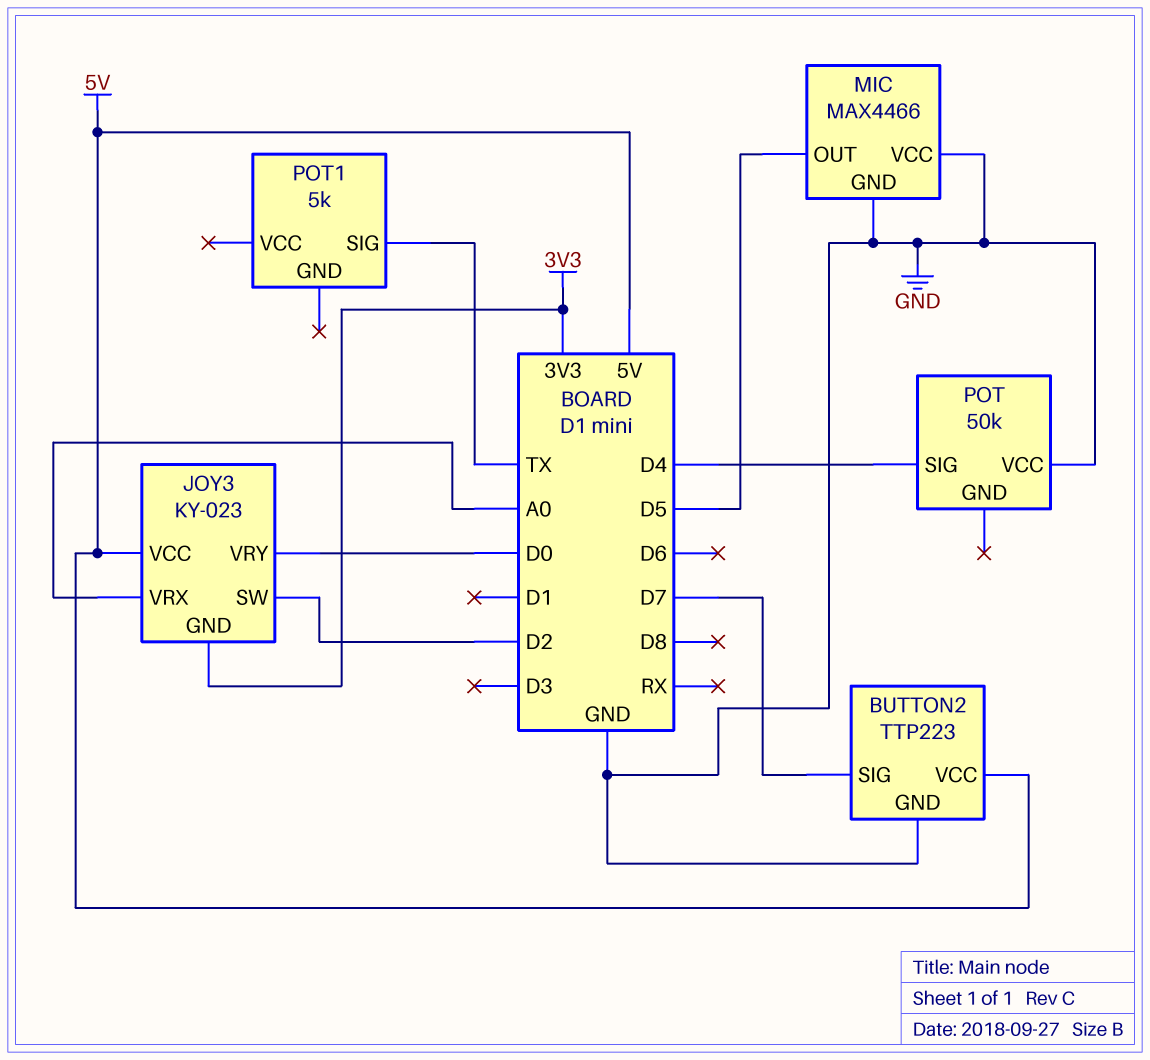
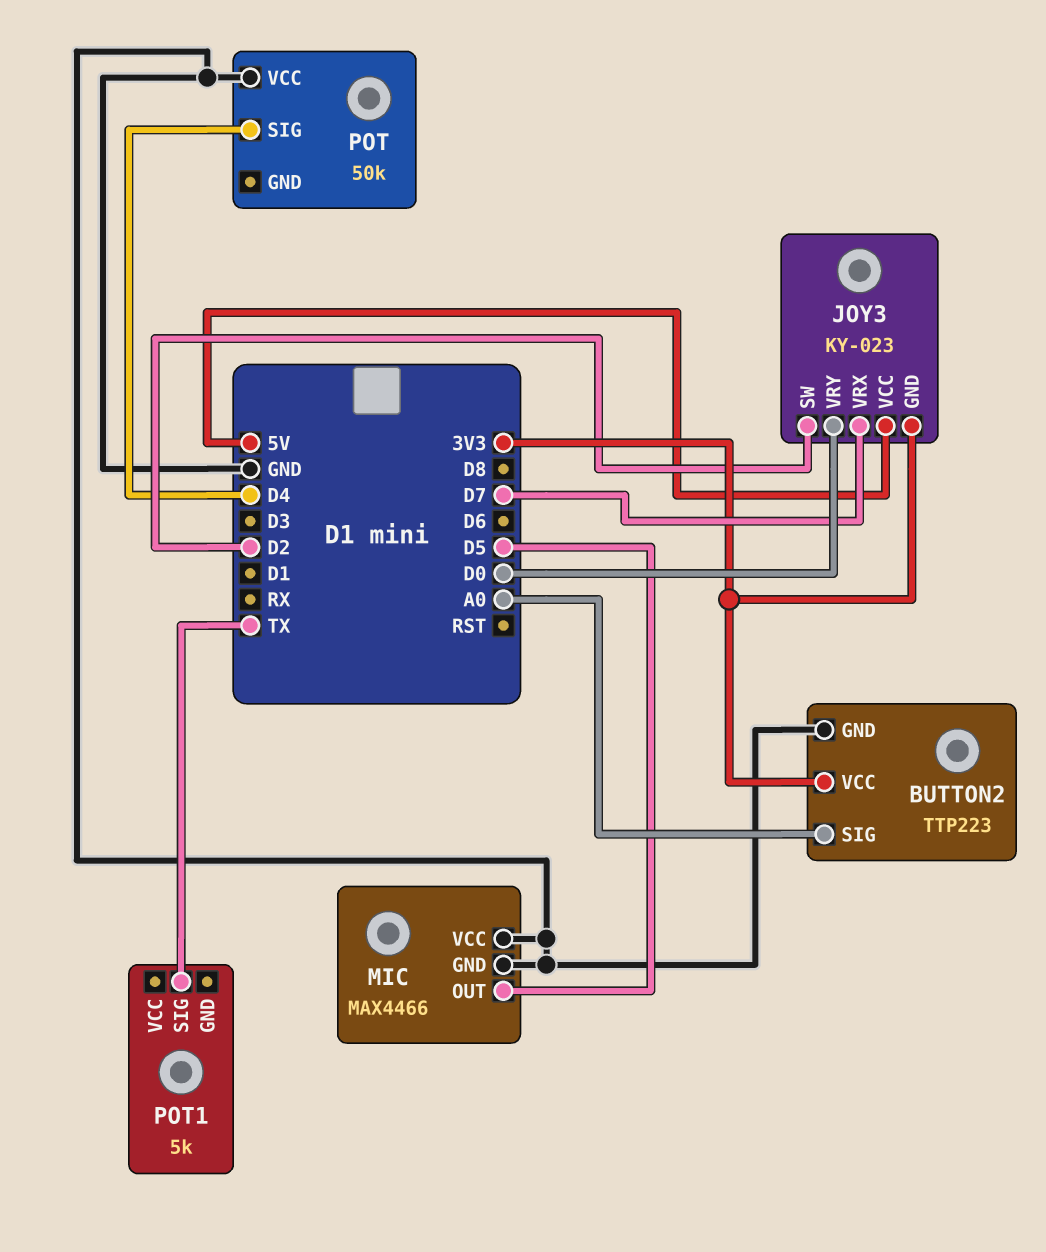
BUTTON2 pin SIG: D7 -> A0
BUTTON2 pin VCC: 5V -> 3V3
JOY3 pin VRX: A0 -> D7

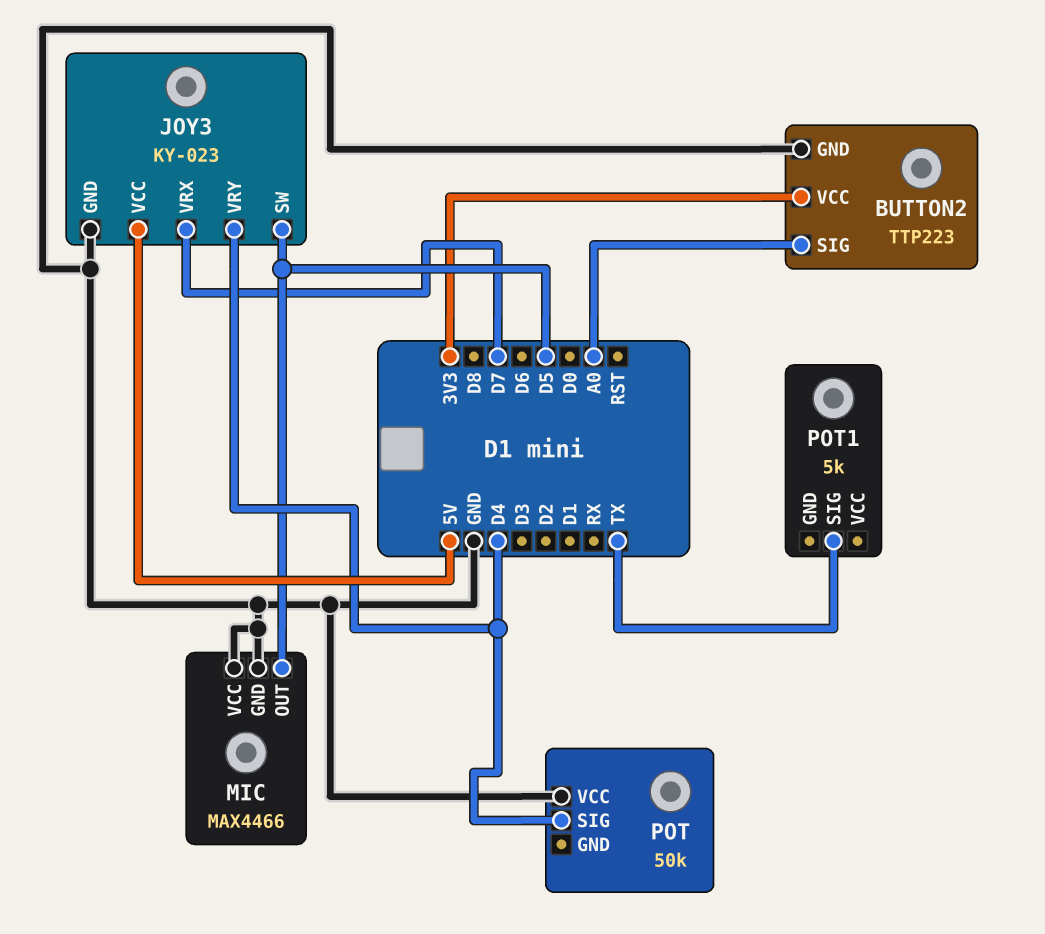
JOY3 pin GND: 3V3 -> GND
JOY3 pin SW: D2 -> D5
JOY3 pin VRY: D0 -> D4

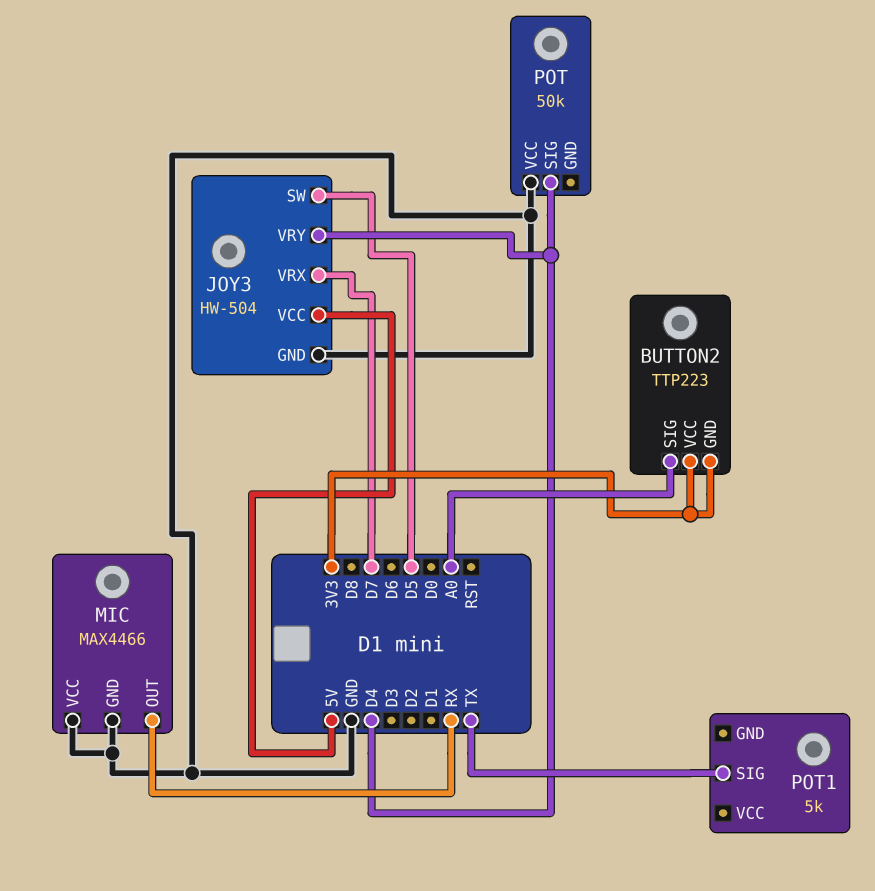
BUTTON2 pin GND: GND -> 3V3
JOY3: KY-023 -> HW-504
MIC pin OUT: D5 -> RX

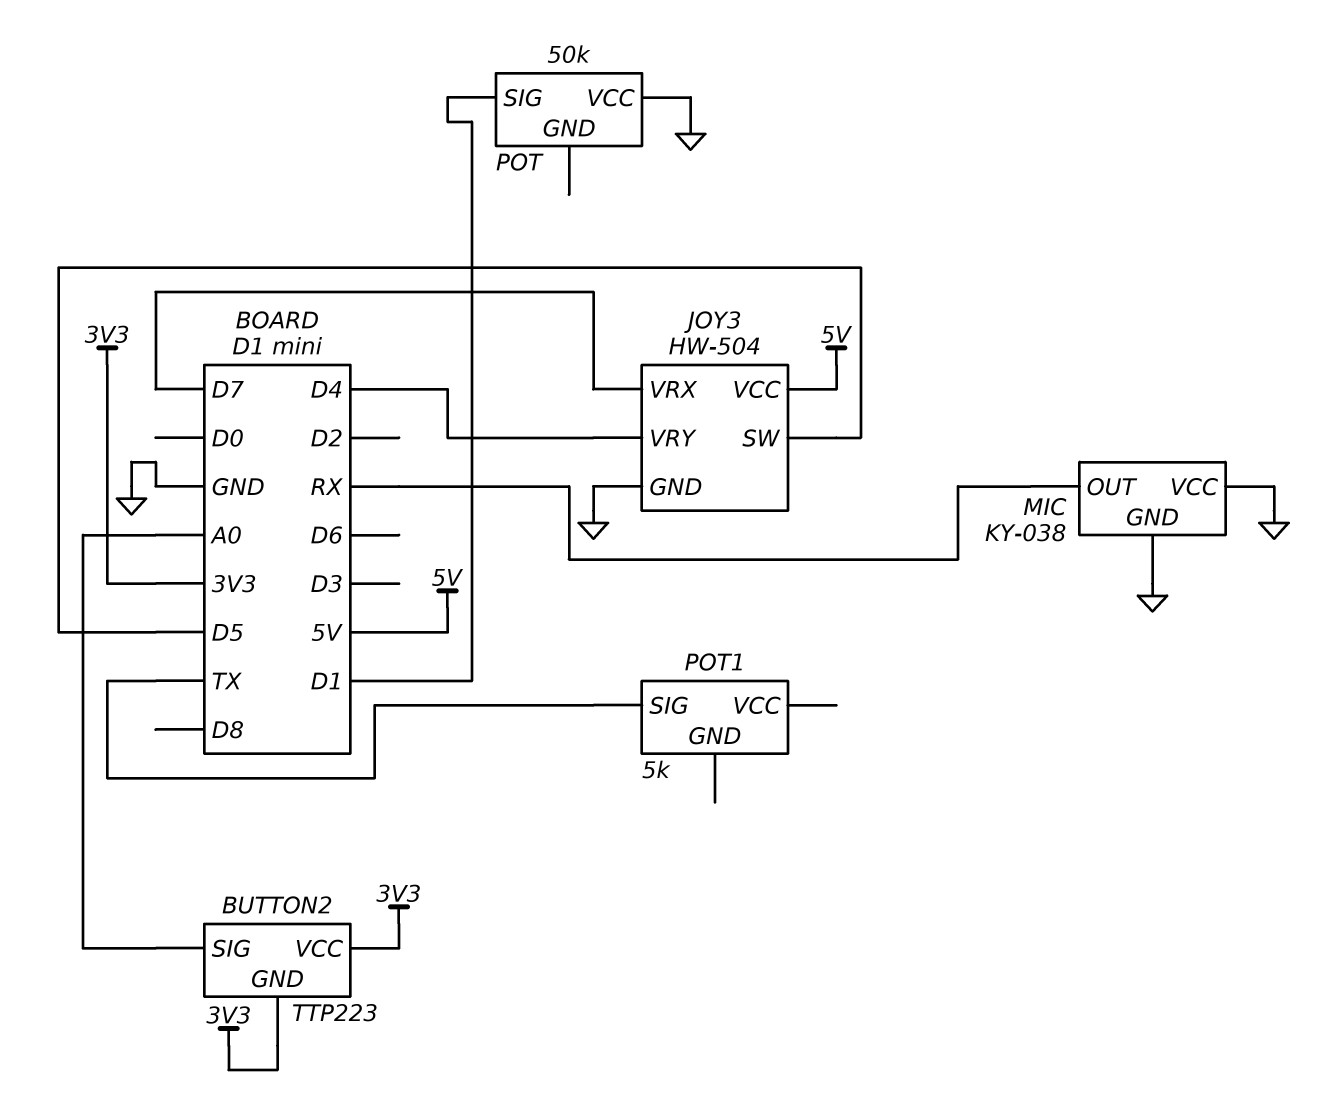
MIC: MAX4466 -> KY-038
POT pin SIG: D4 -> D1

